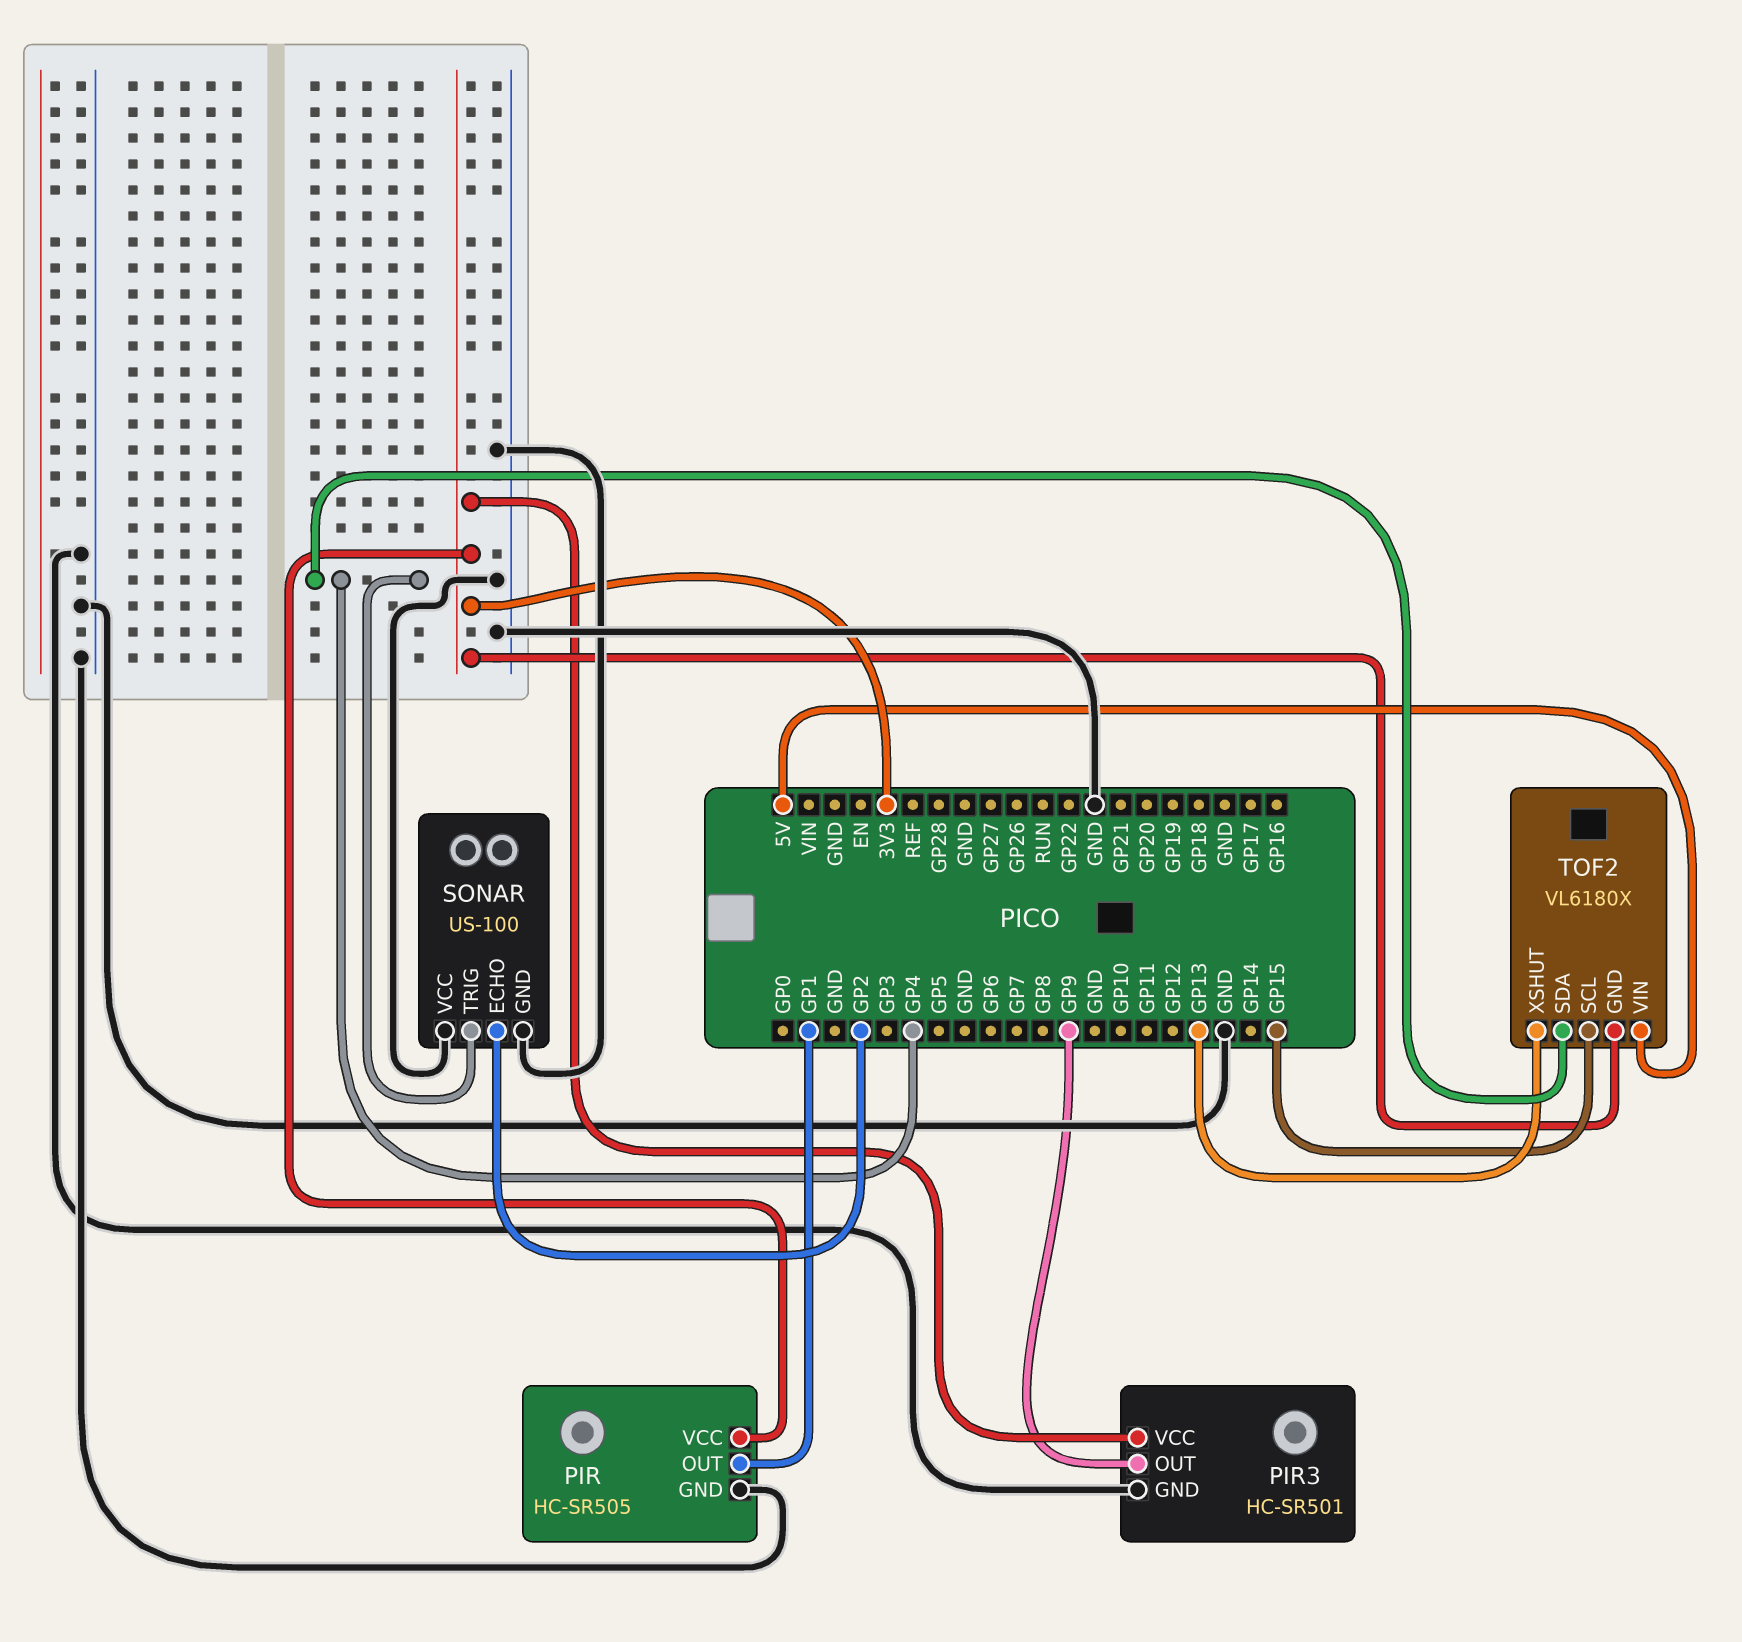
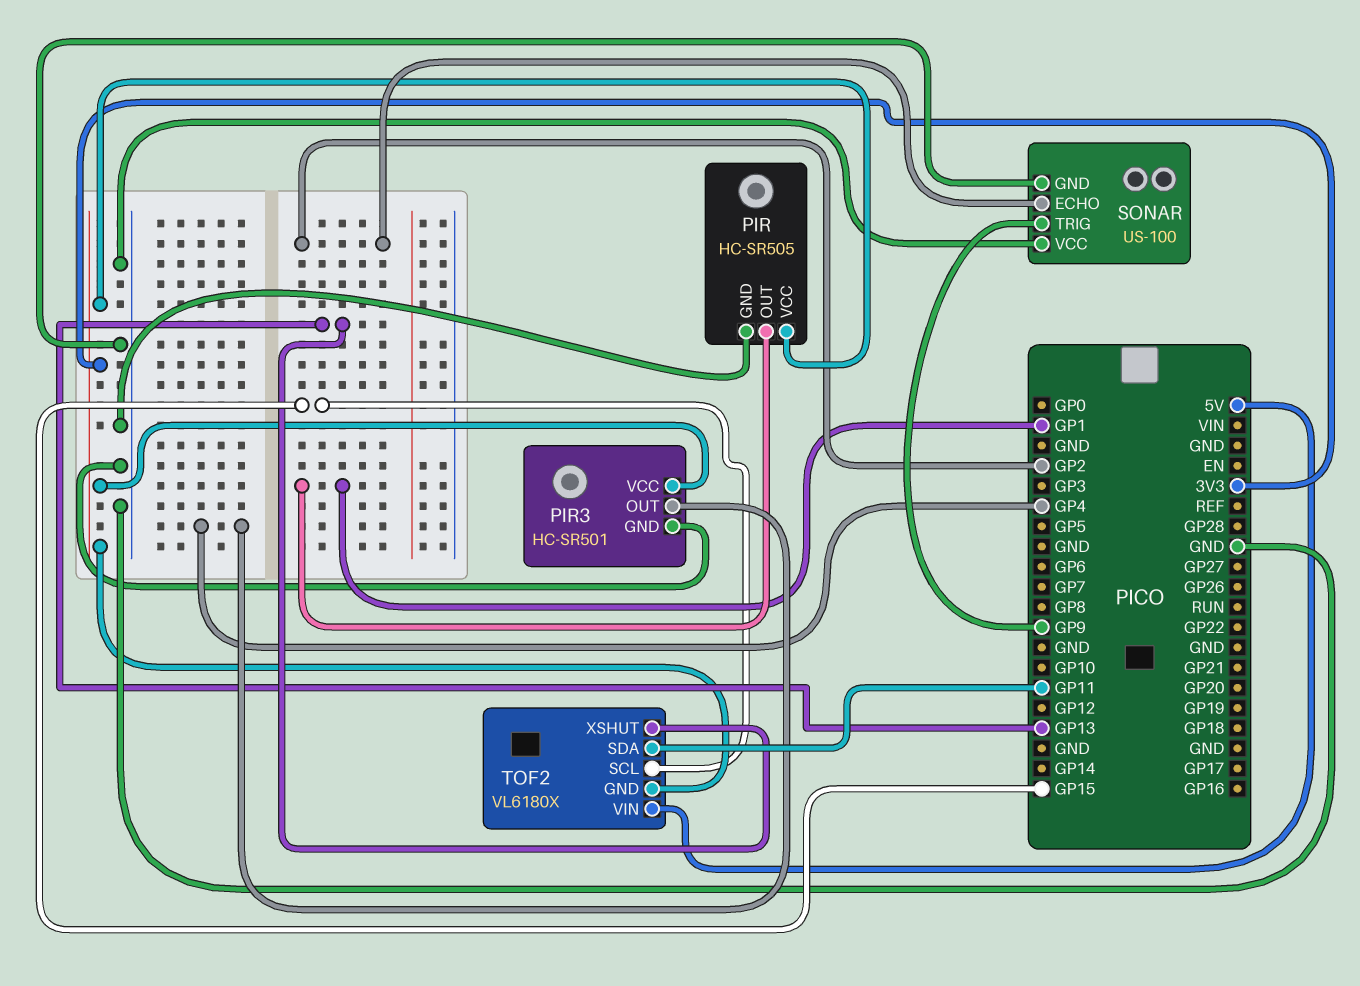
PIR3 pin OUT: GP9 -> GP4
SONAR pin TRIG: GP4 -> GP9
TOF2 pin SDA: GP4 -> GP11

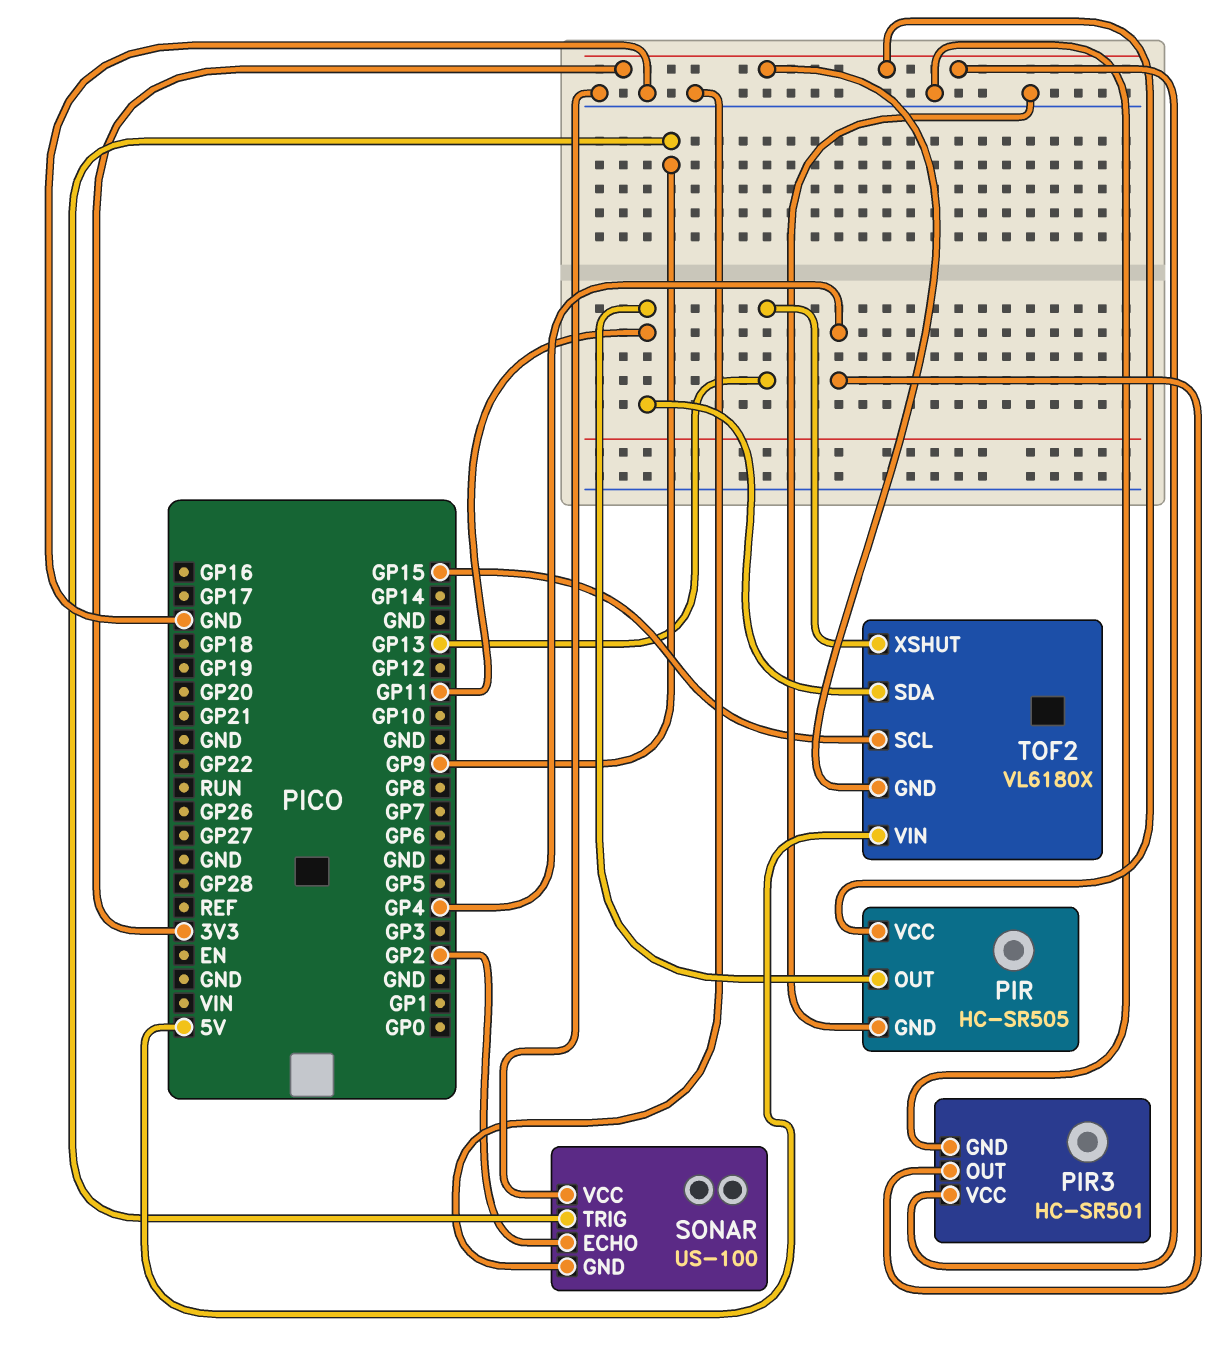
PIR pin OUT: GP1 -> GP11

